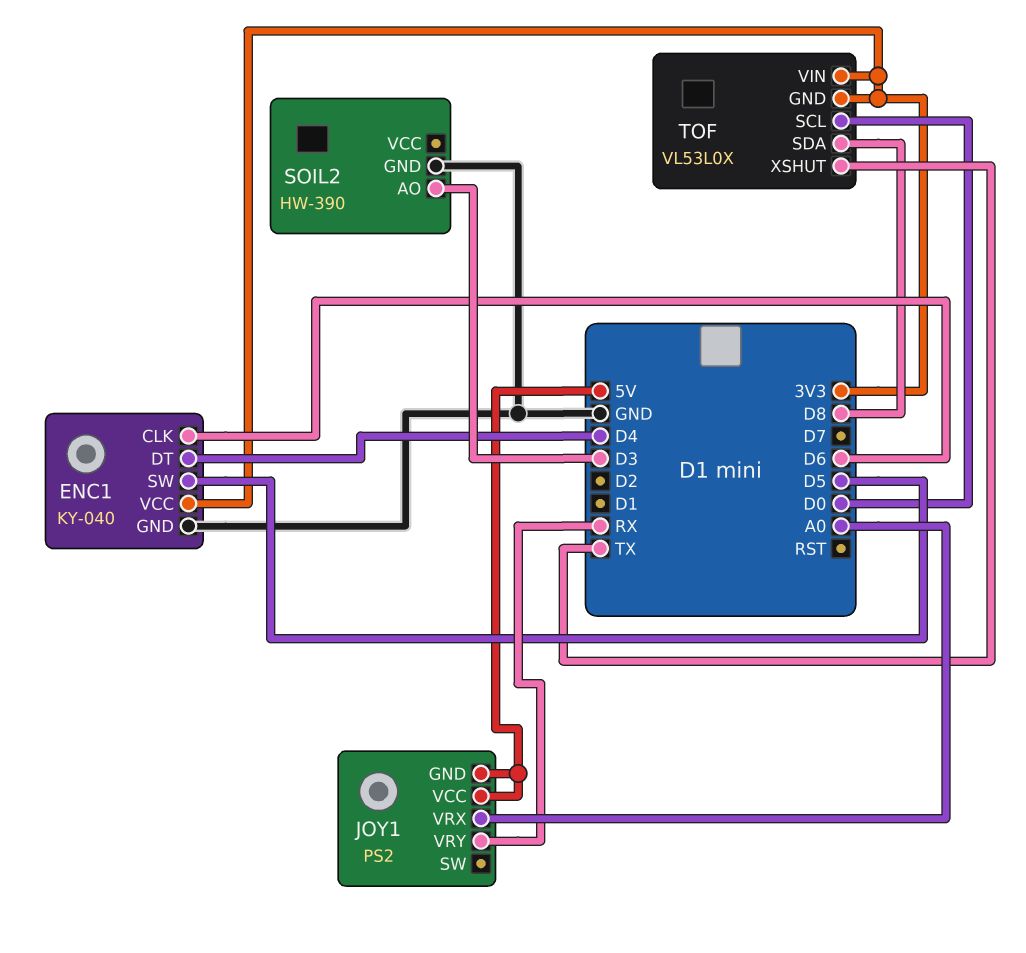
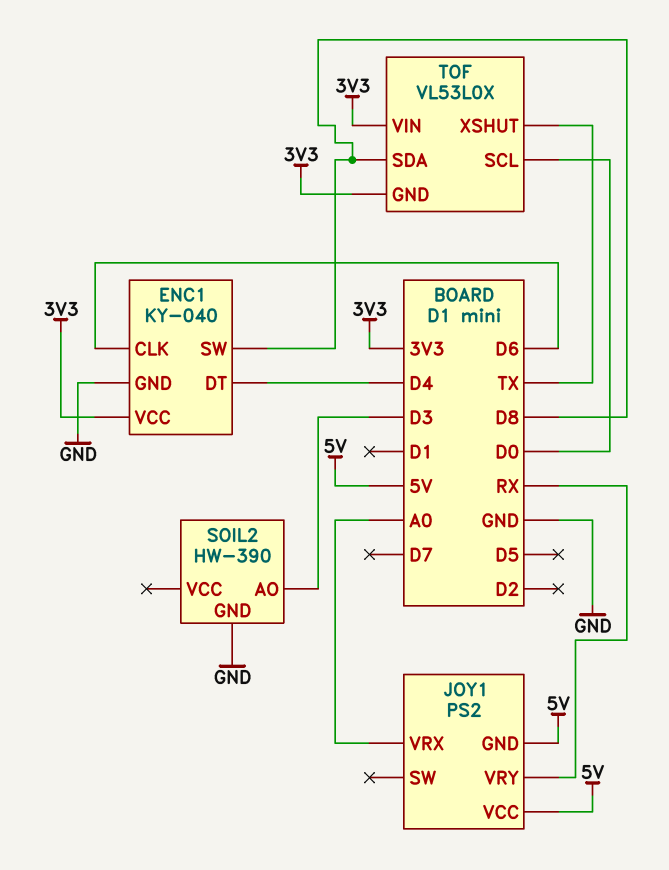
ENC1 pin SW: D5 -> D8

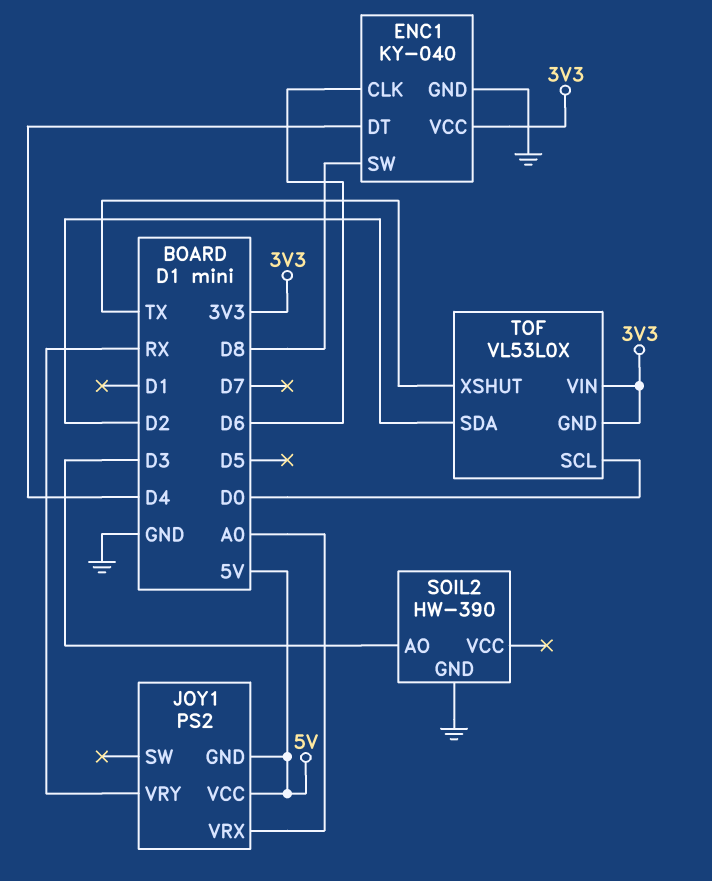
TOF pin SDA: D8 -> D2

